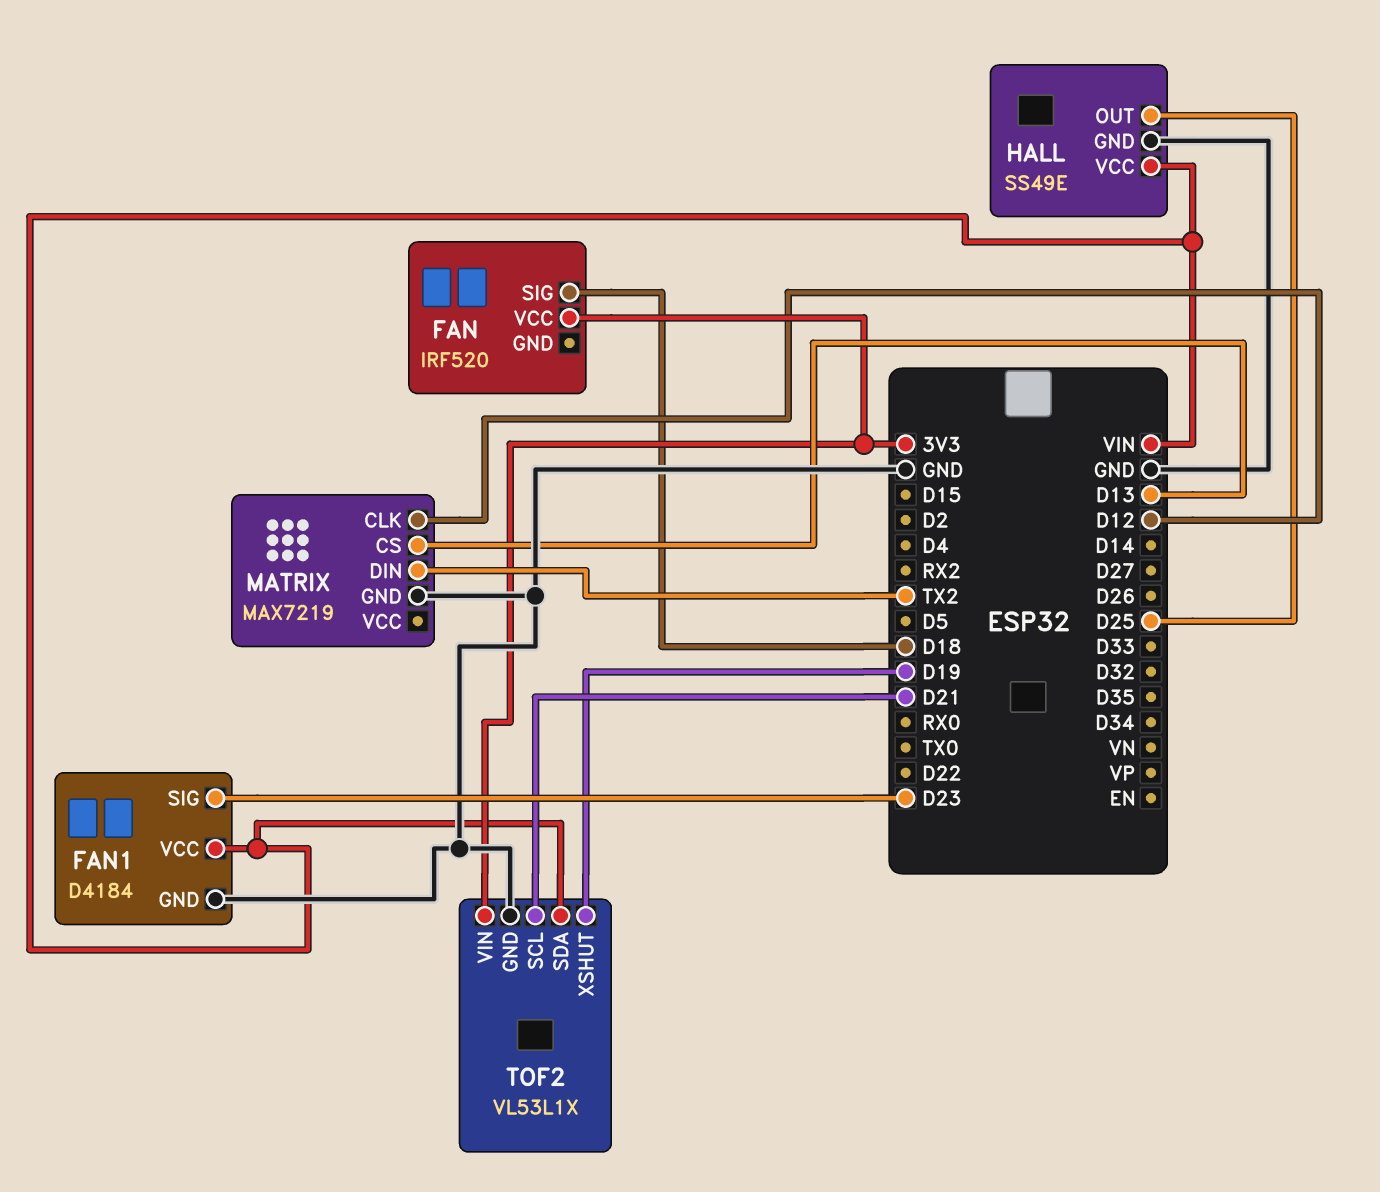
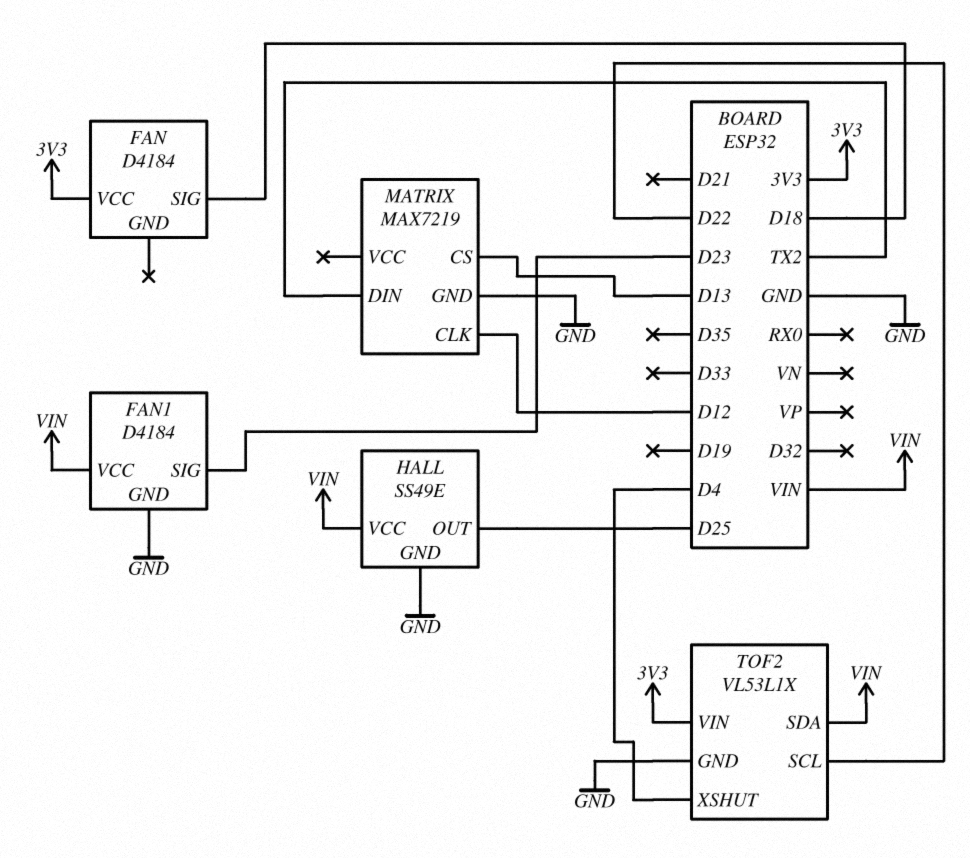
FAN: IRF520 -> D4184
TOF2 pin SCL: D21 -> D22
TOF2 pin XSHUT: D19 -> D4

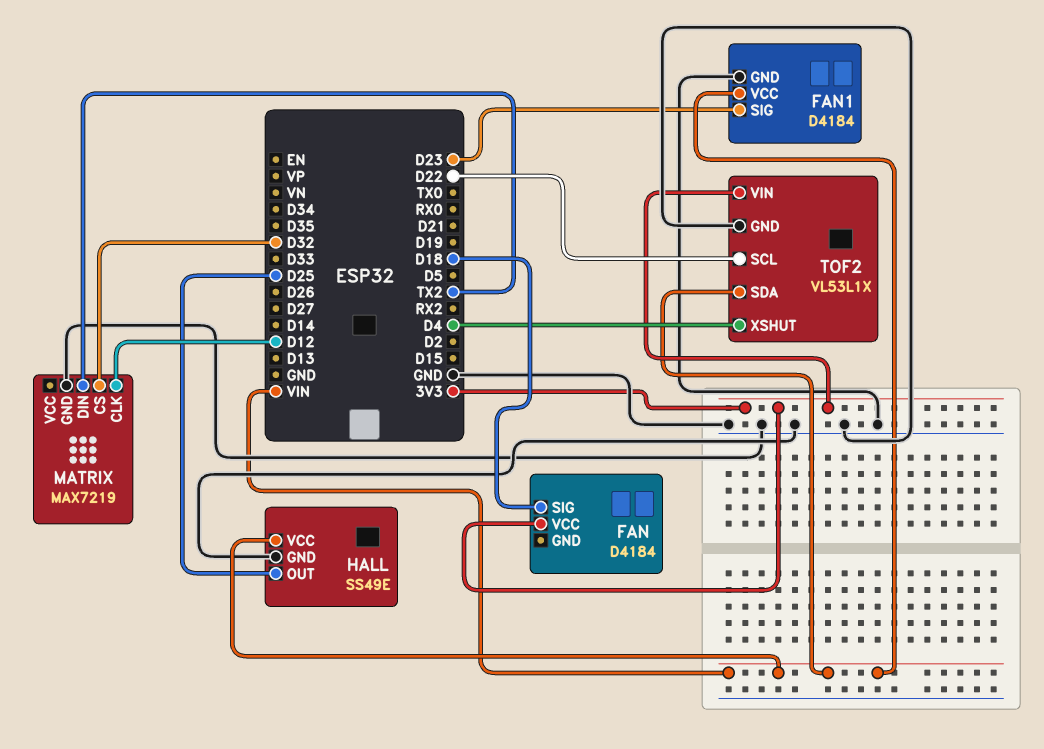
MATRIX pin CS: D13 -> D32

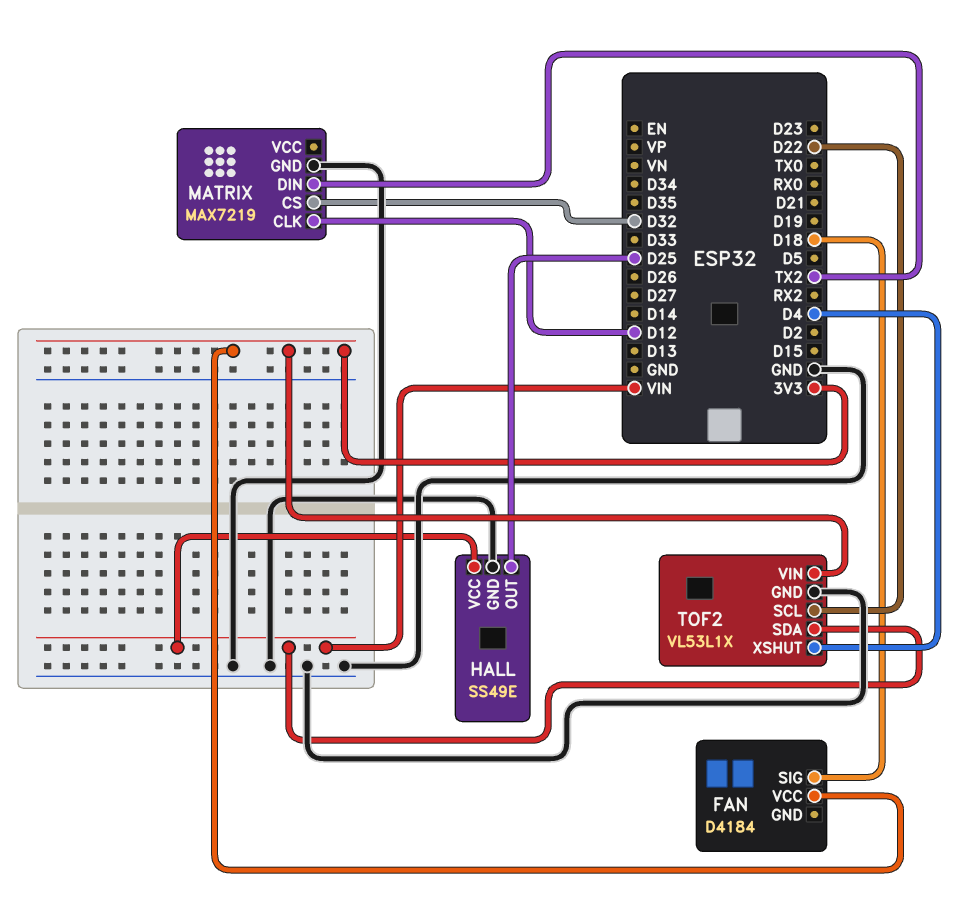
FAN1: D4184 -> none
FAN1 pin GND: GND -> none
FAN1 pin SIG: D23 -> none
FAN1 pin VCC: VIN -> none

